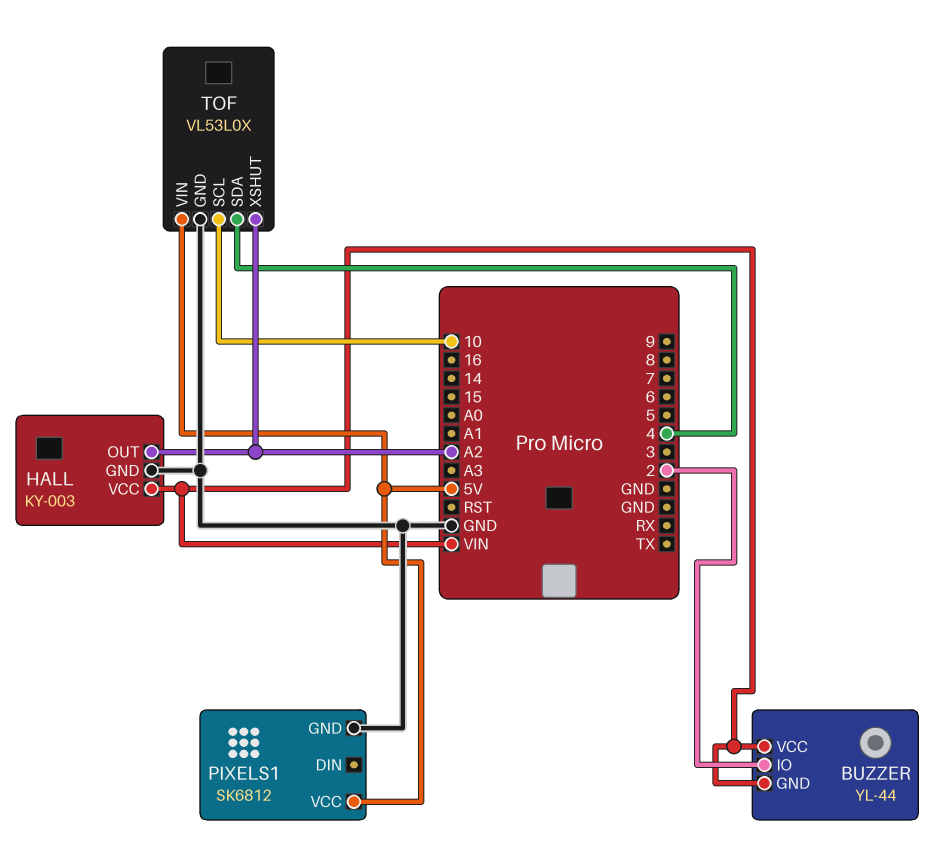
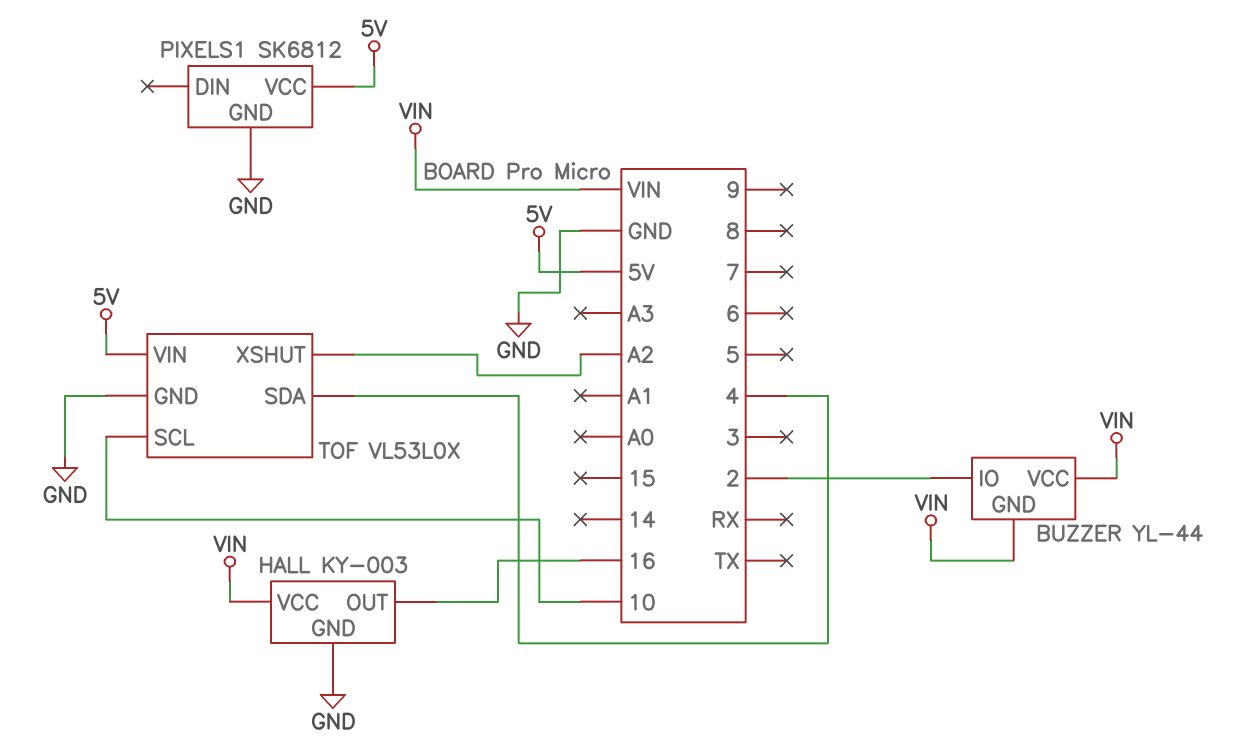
HALL pin OUT: A2 -> 16

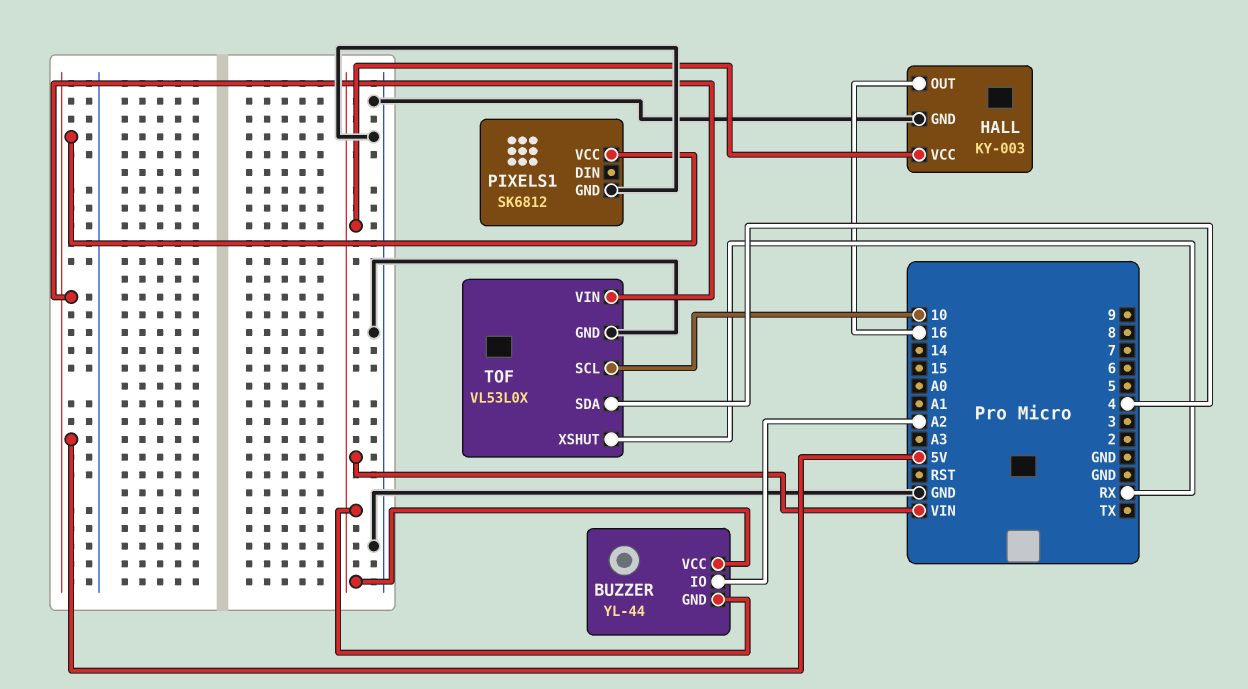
BUZZER pin IO: 2 -> A2
TOF pin XSHUT: A2 -> RX

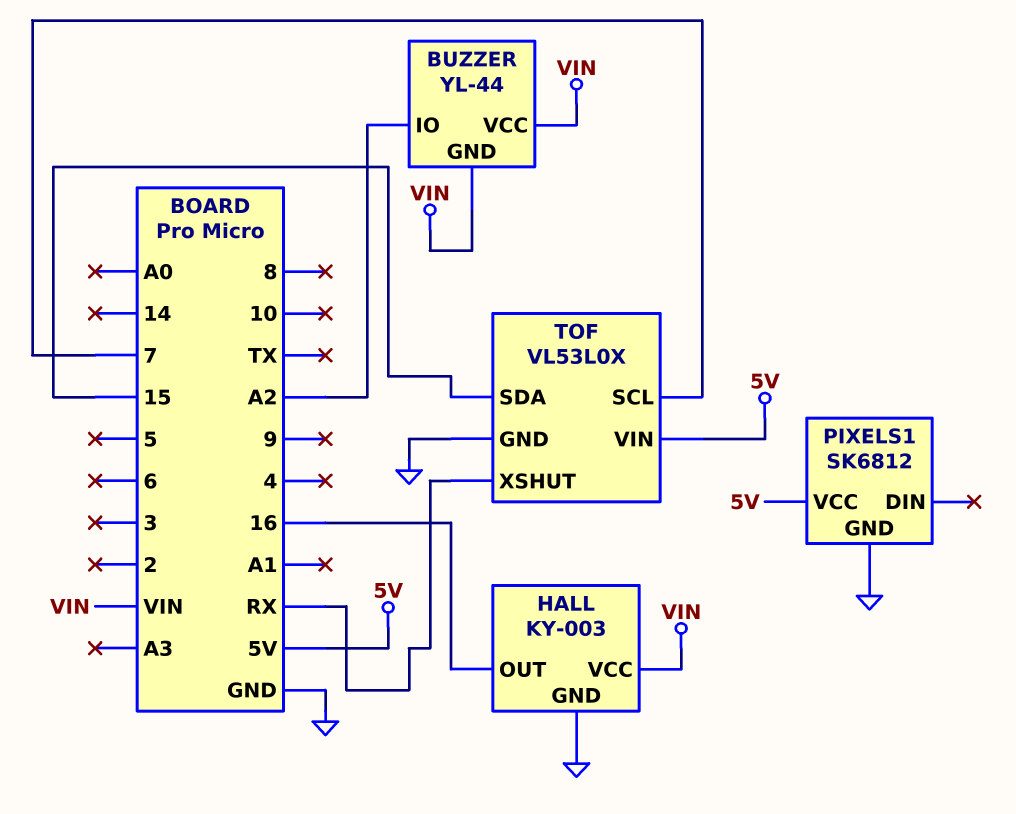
TOF pin SCL: 10 -> 7
TOF pin SDA: 4 -> 15

